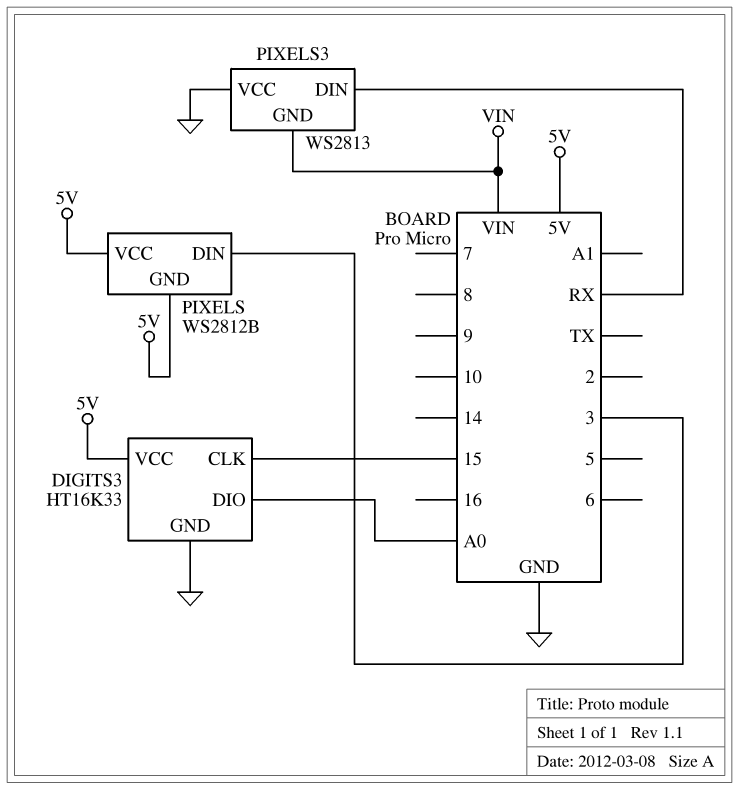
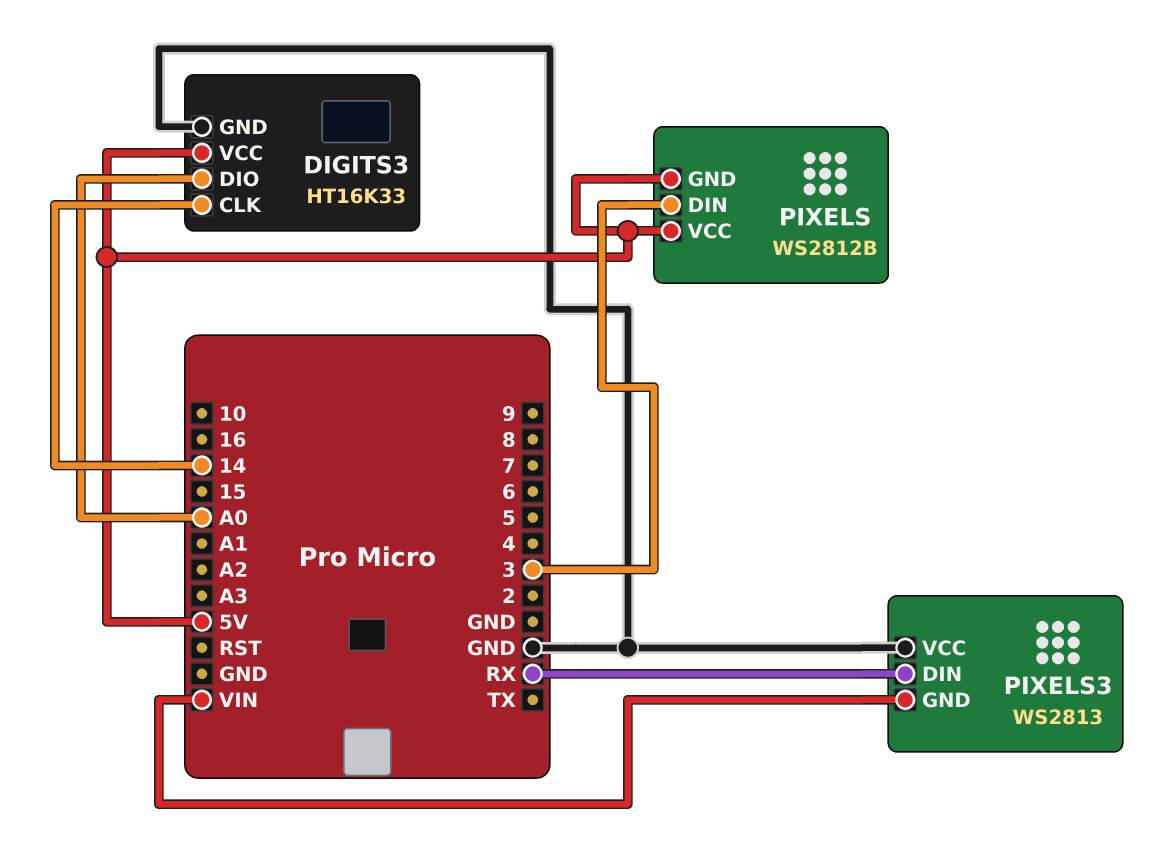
DIGITS3 pin CLK: 15 -> 14

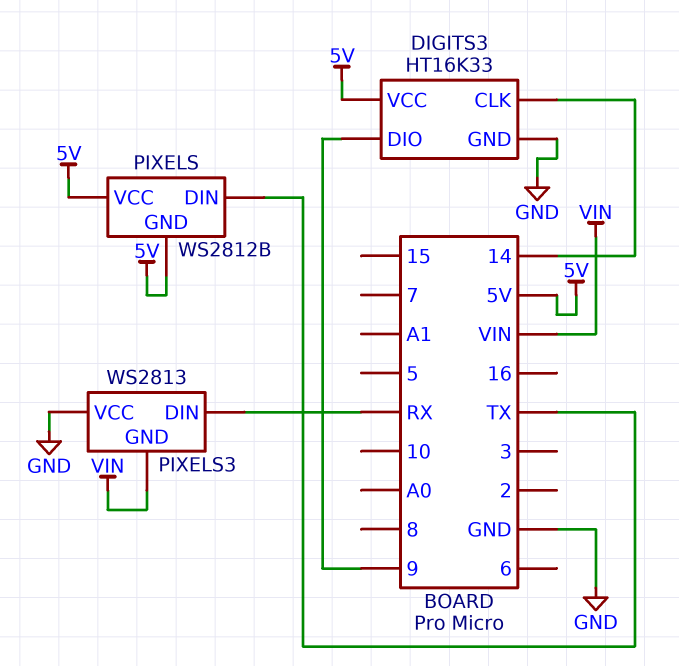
DIGITS3 pin DIO: A0 -> 9
PIXELS pin DIN: 3 -> TX

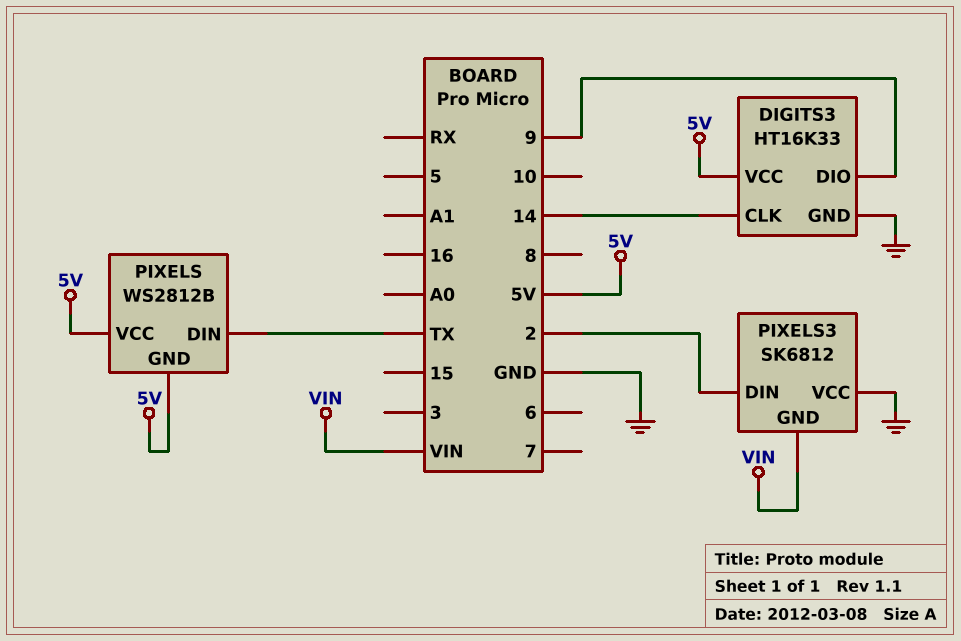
PIXELS3: WS2813 -> SK6812
PIXELS3 pin DIN: RX -> 2

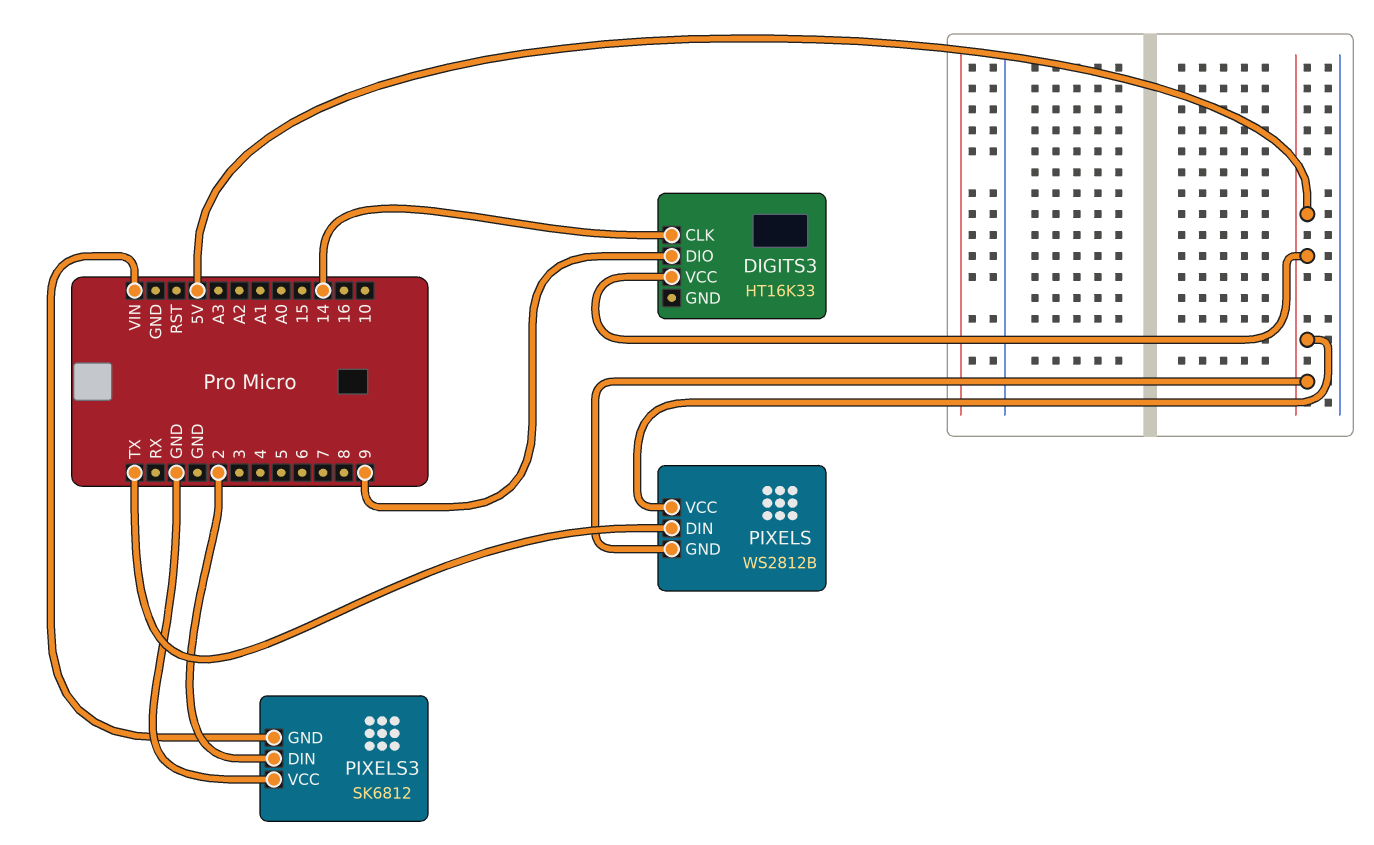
DIGITS3 pin GND: GND -> none

